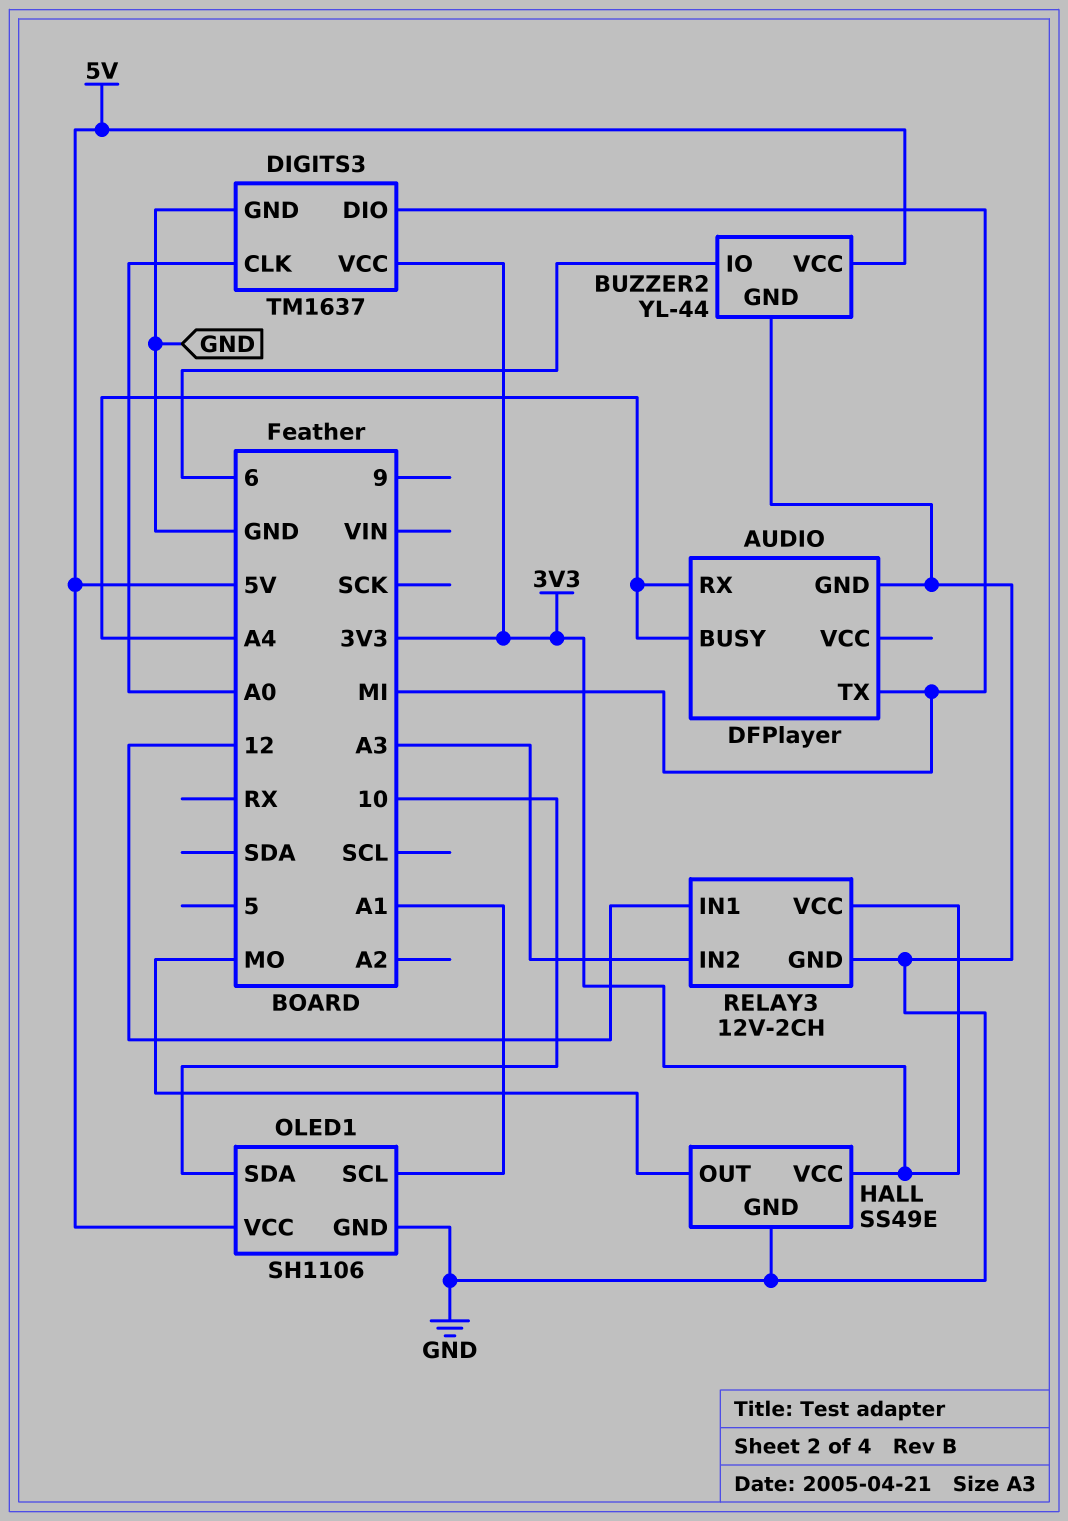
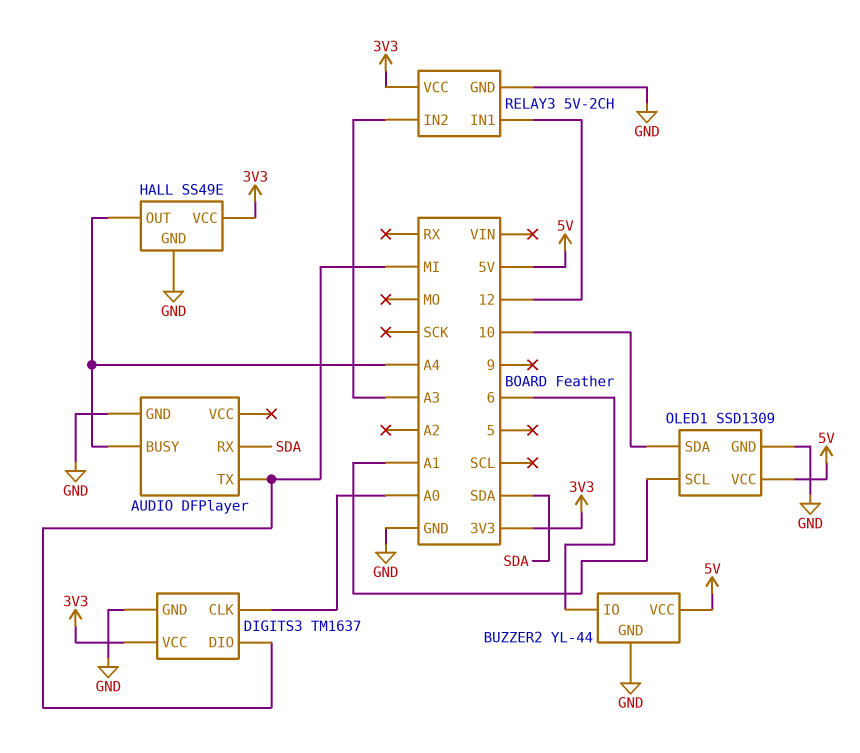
AUDIO pin RX: A4 -> SDA
HALL pin OUT: MO -> A4
OLED1: SH1106 -> SSD1309
RELAY3: 12V-2CH -> 5V-2CH

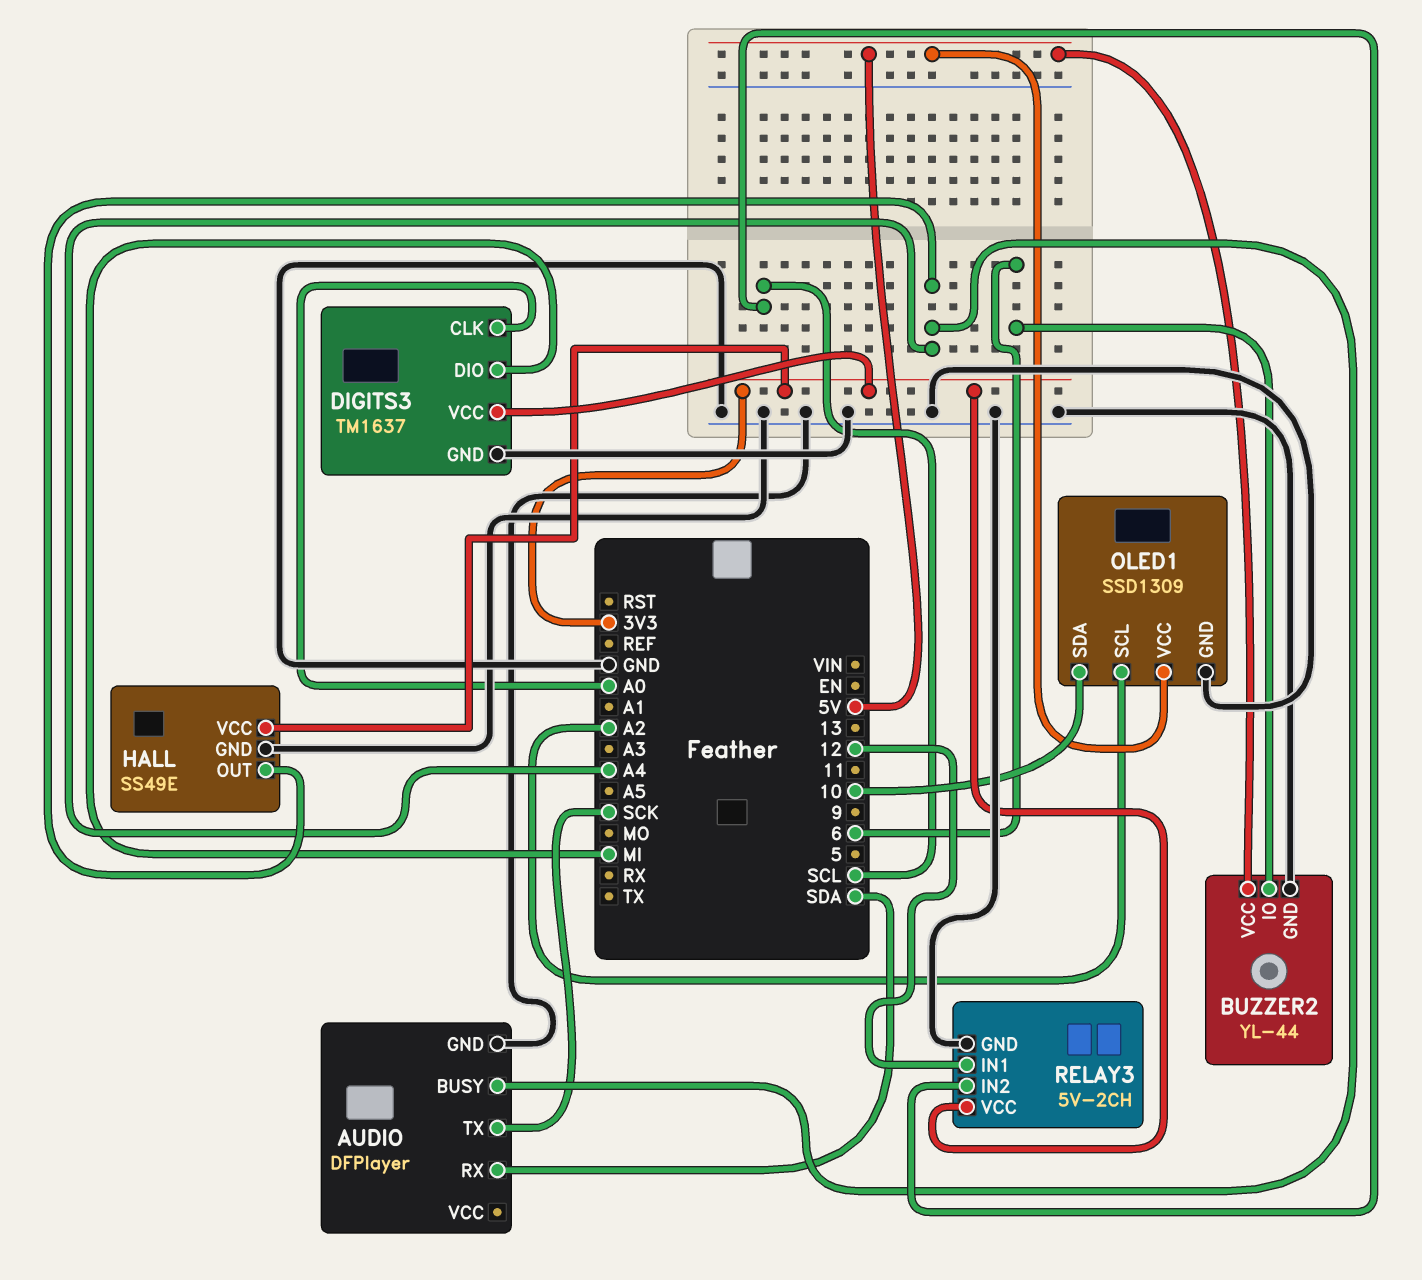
AUDIO pin TX: MI -> SCK
OLED1 pin SCL: A1 -> A2
RELAY3 pin IN2: A3 -> SCL

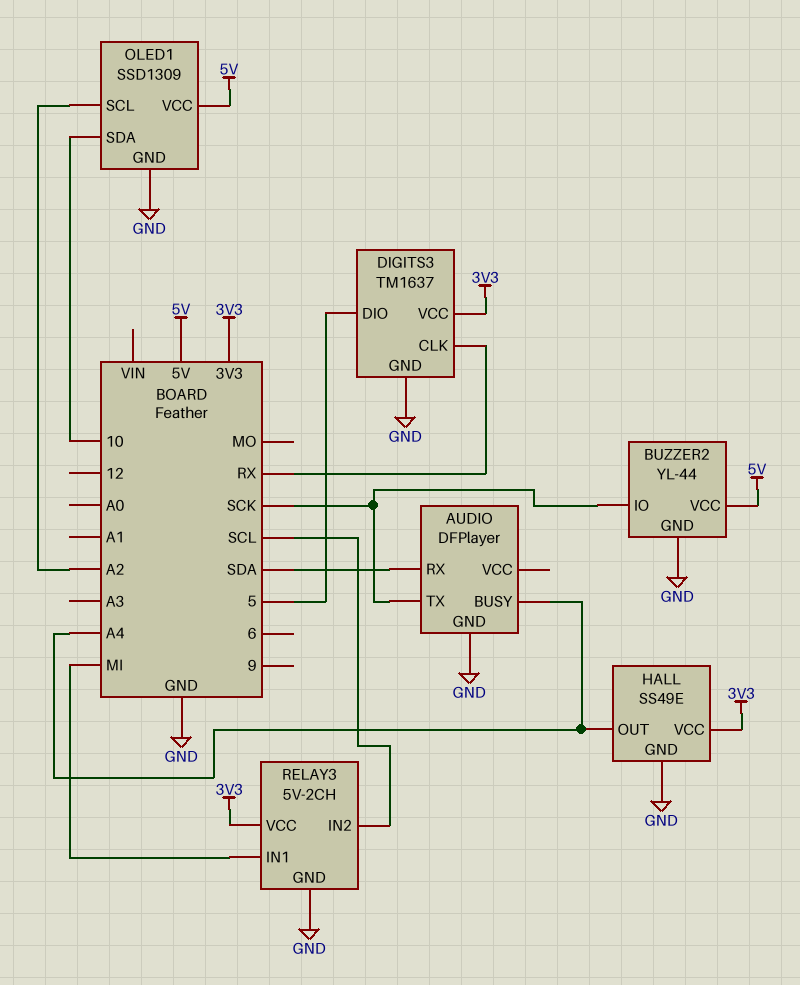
BUZZER2 pin IO: 6 -> SCK
DIGITS3 pin CLK: A0 -> RX
DIGITS3 pin DIO: MI -> 5
RELAY3 pin IN1: 12 -> MI

